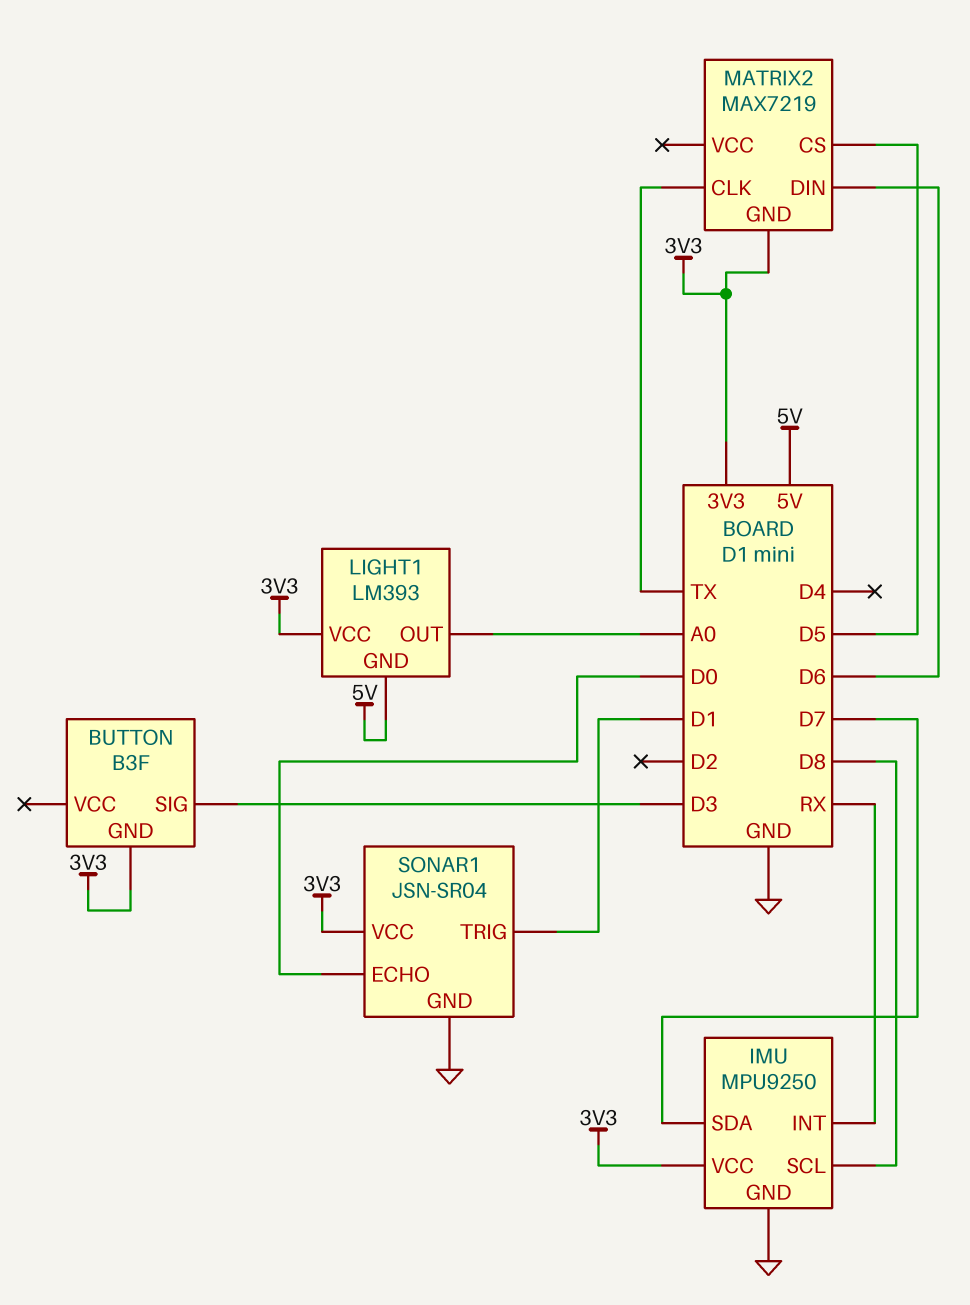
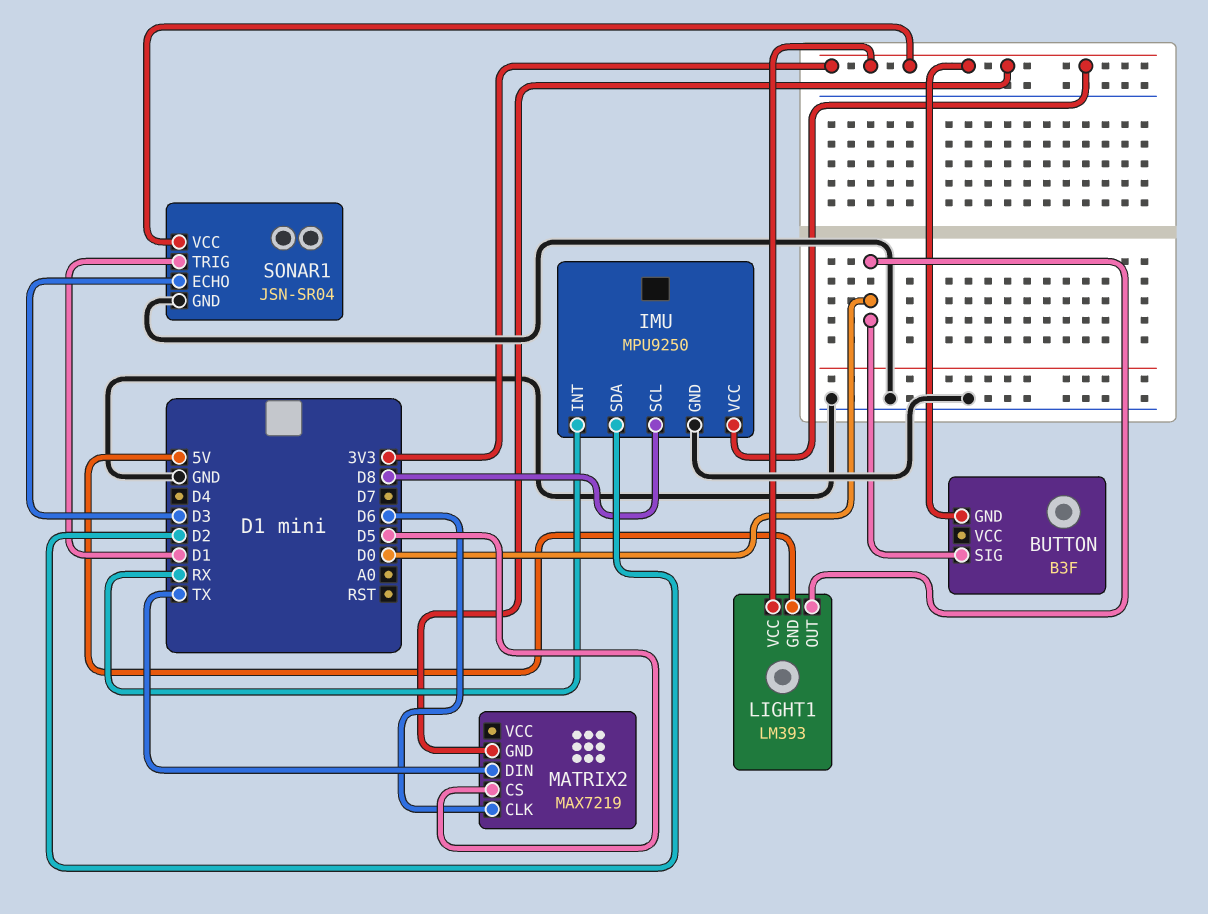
BUTTON pin SIG: D3 -> D0
IMU pin SDA: D7 -> D2
LIGHT1 pin OUT: A0 -> D0
MATRIX2 pin CLK: TX -> D6
MATRIX2 pin DIN: D6 -> TX
SONAR1 pin ECHO: D0 -> D3

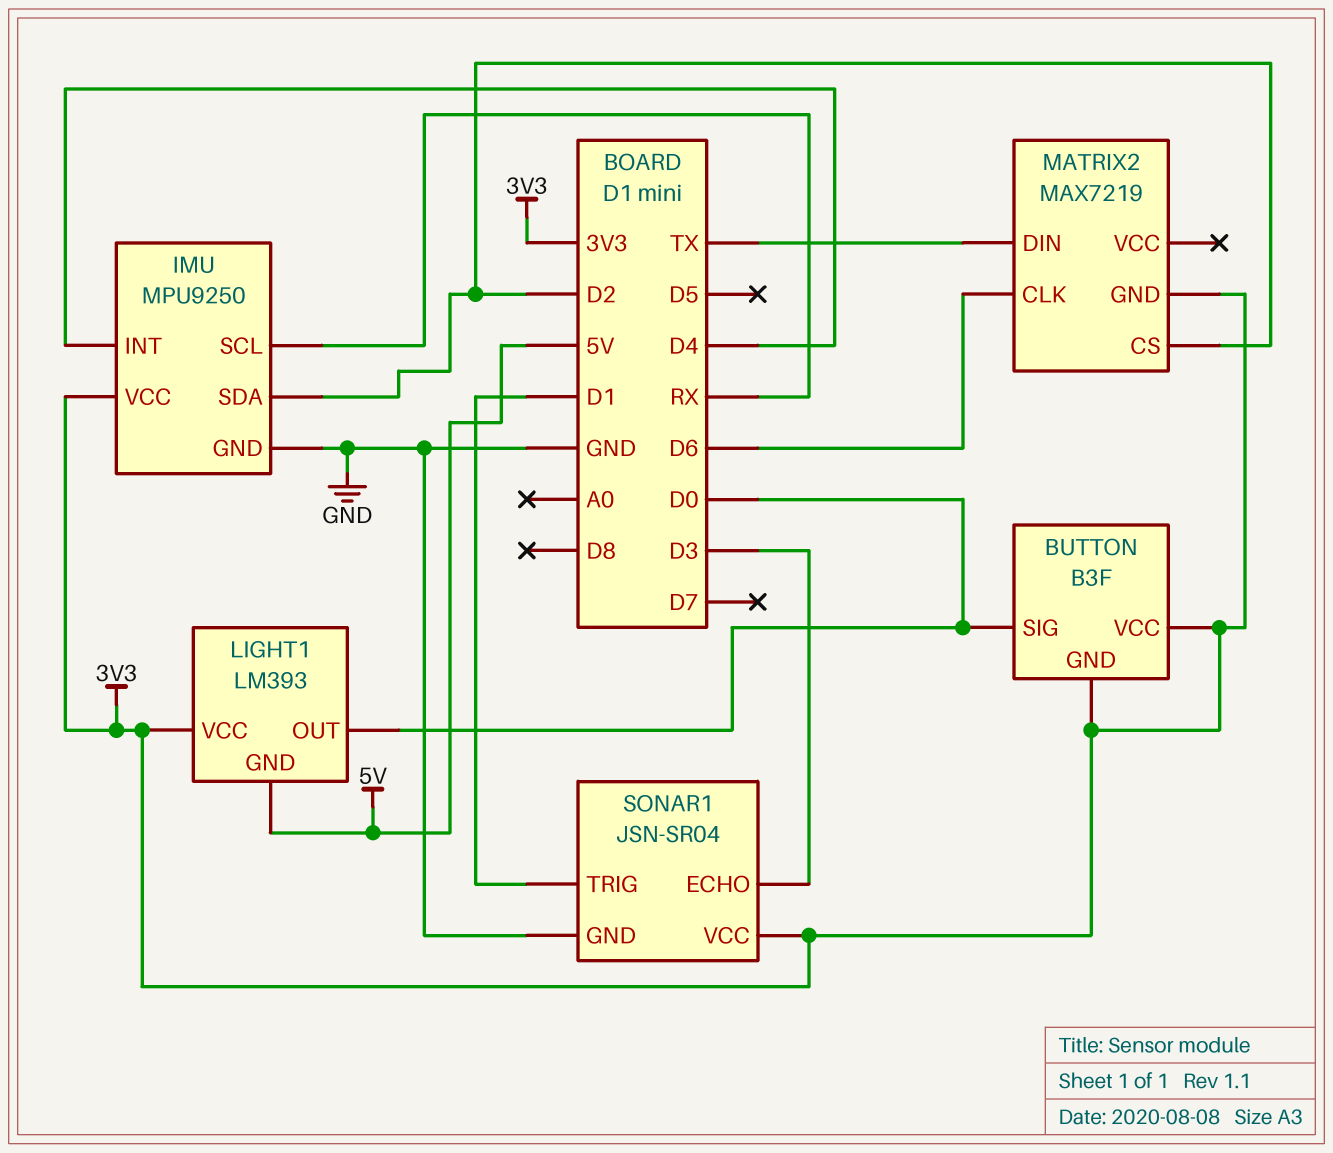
BUTTON pin VCC: none -> 3V3
IMU pin INT: RX -> D4
IMU pin SCL: D8 -> RX
MATRIX2 pin CS: D5 -> D2

